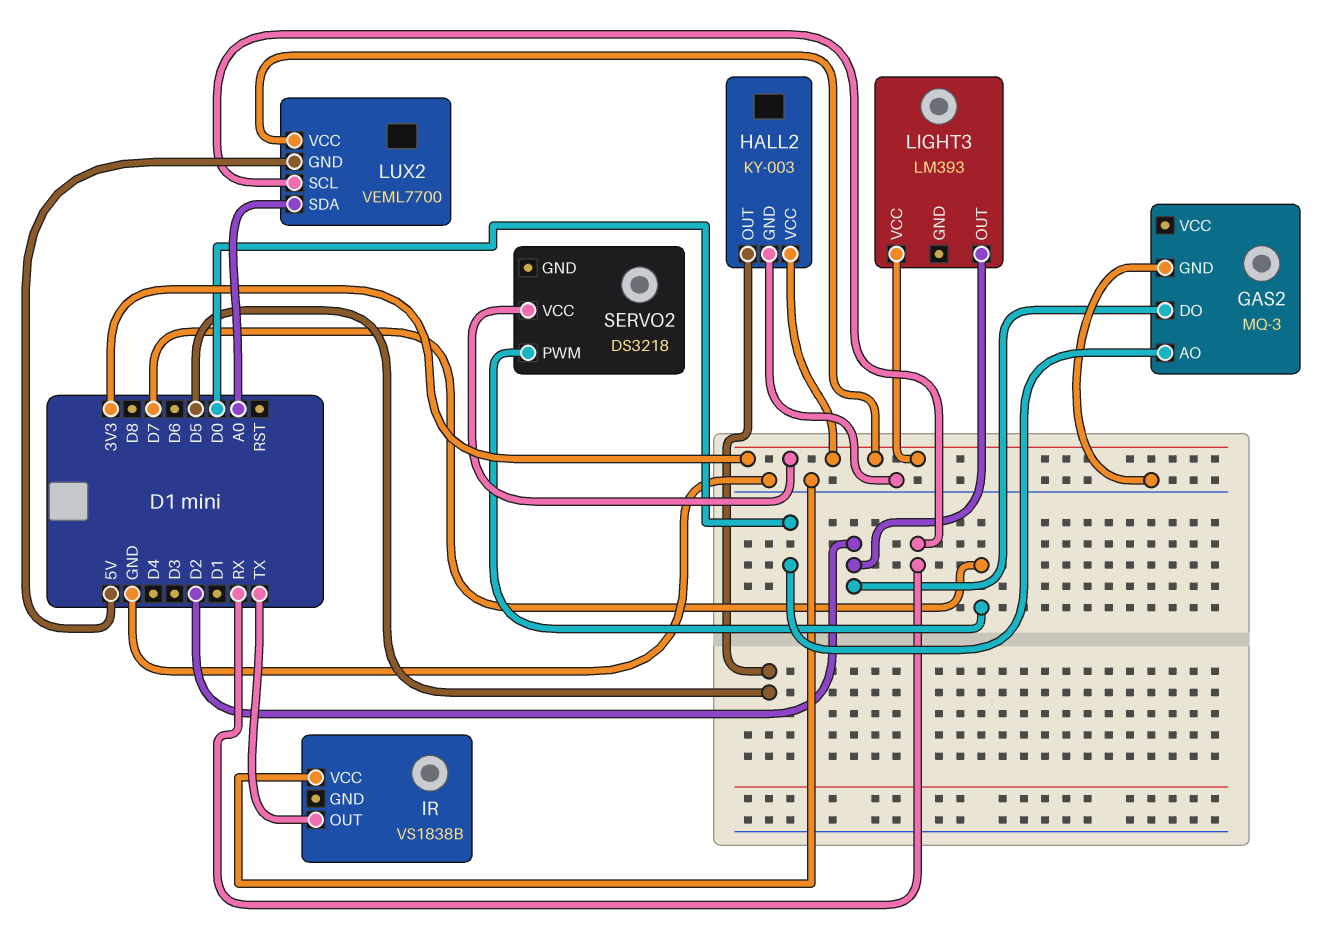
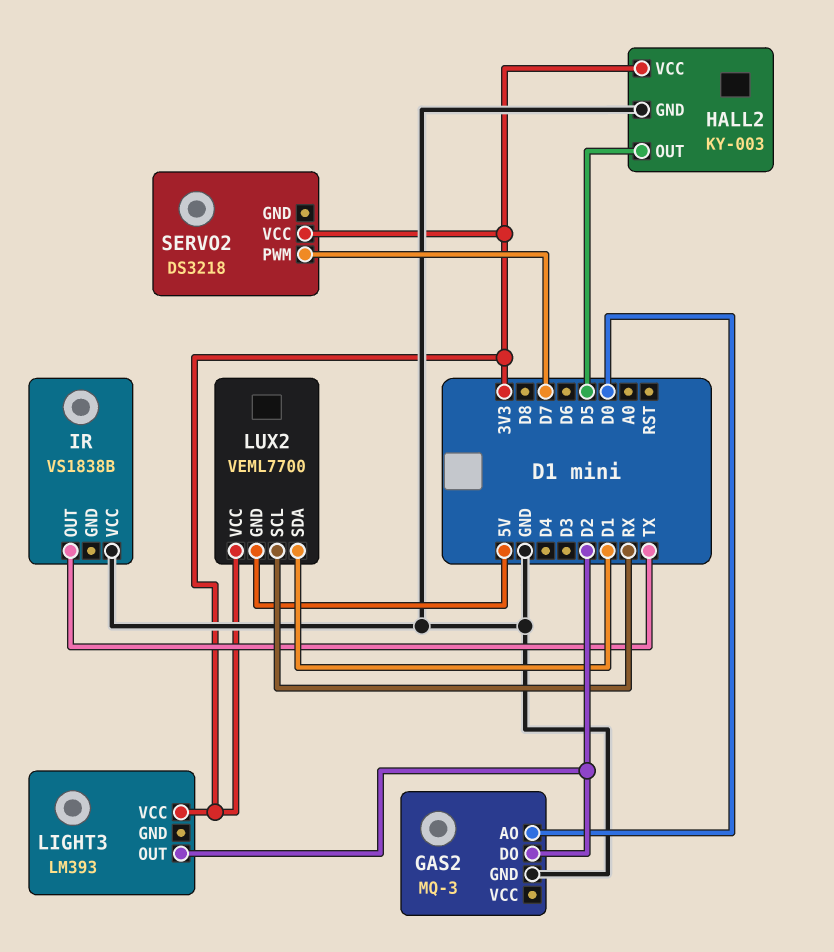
LUX2 pin SDA: A0 -> D1

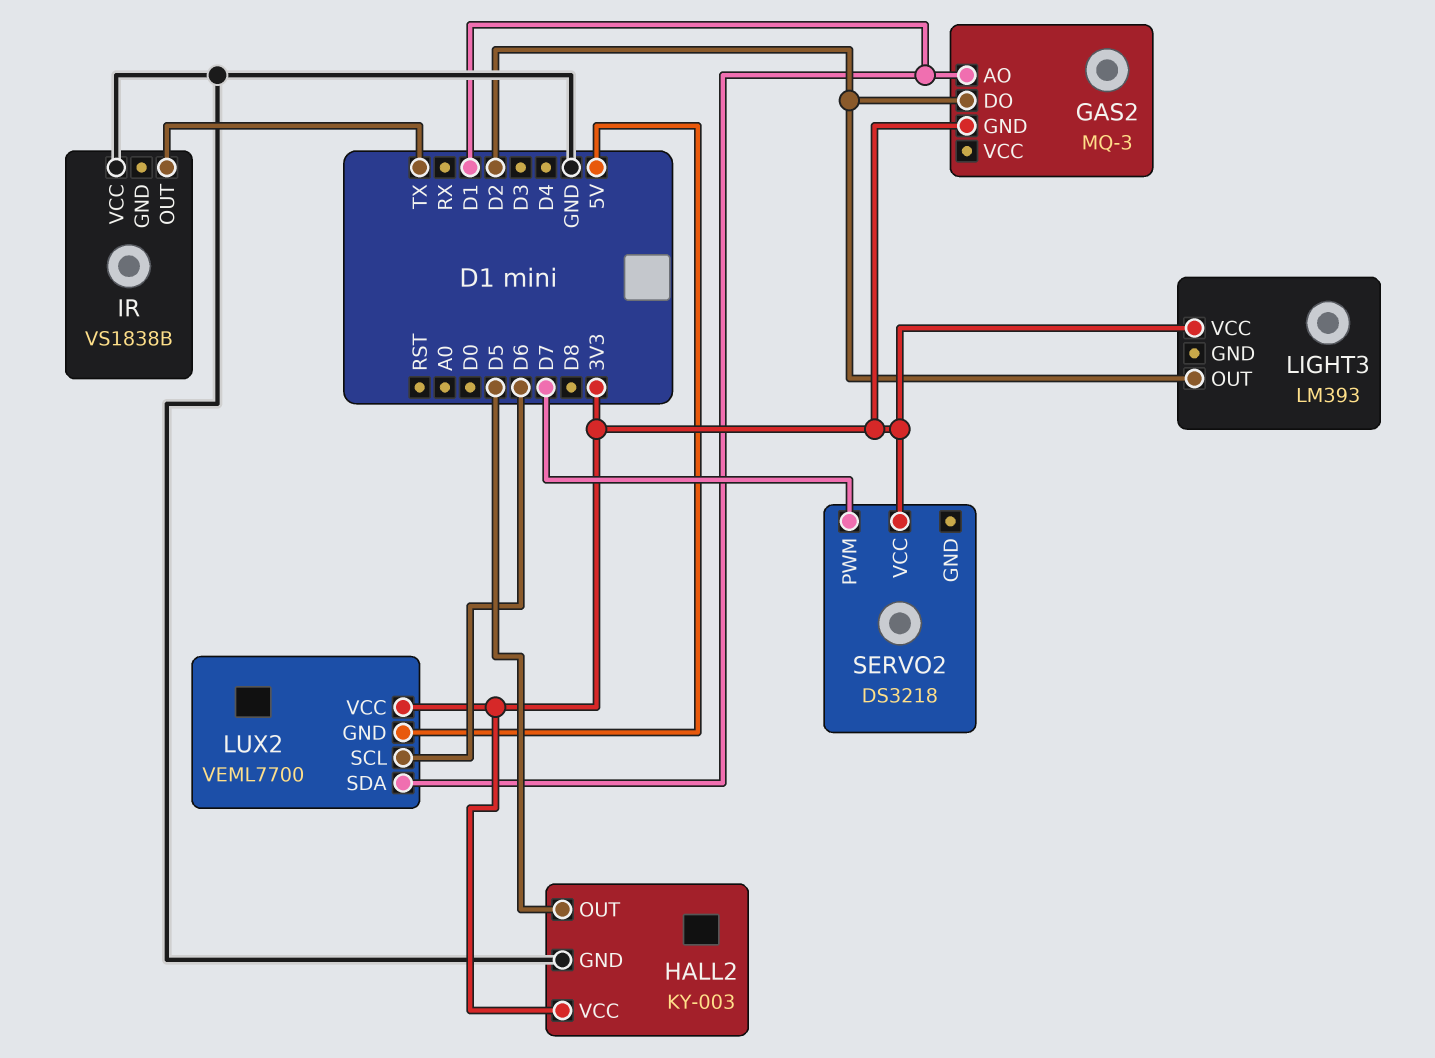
GAS2 pin AO: D0 -> D1
GAS2 pin GND: GND -> 3V3
LUX2 pin SCL: RX -> D6

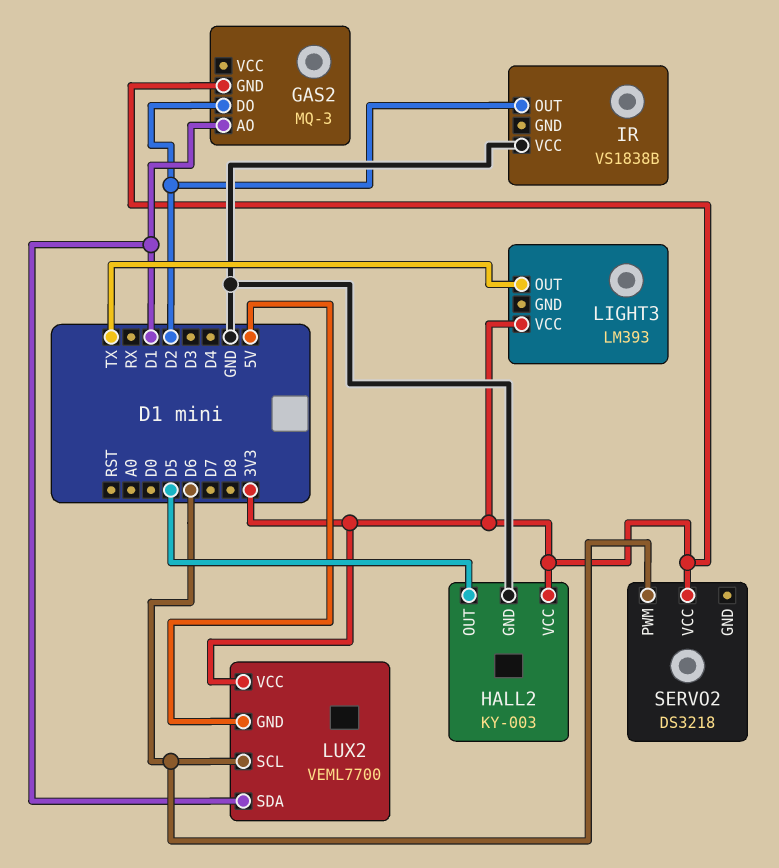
IR pin OUT: TX -> D2
LIGHT3 pin OUT: D2 -> TX
SERVO2 pin PWM: D7 -> D6

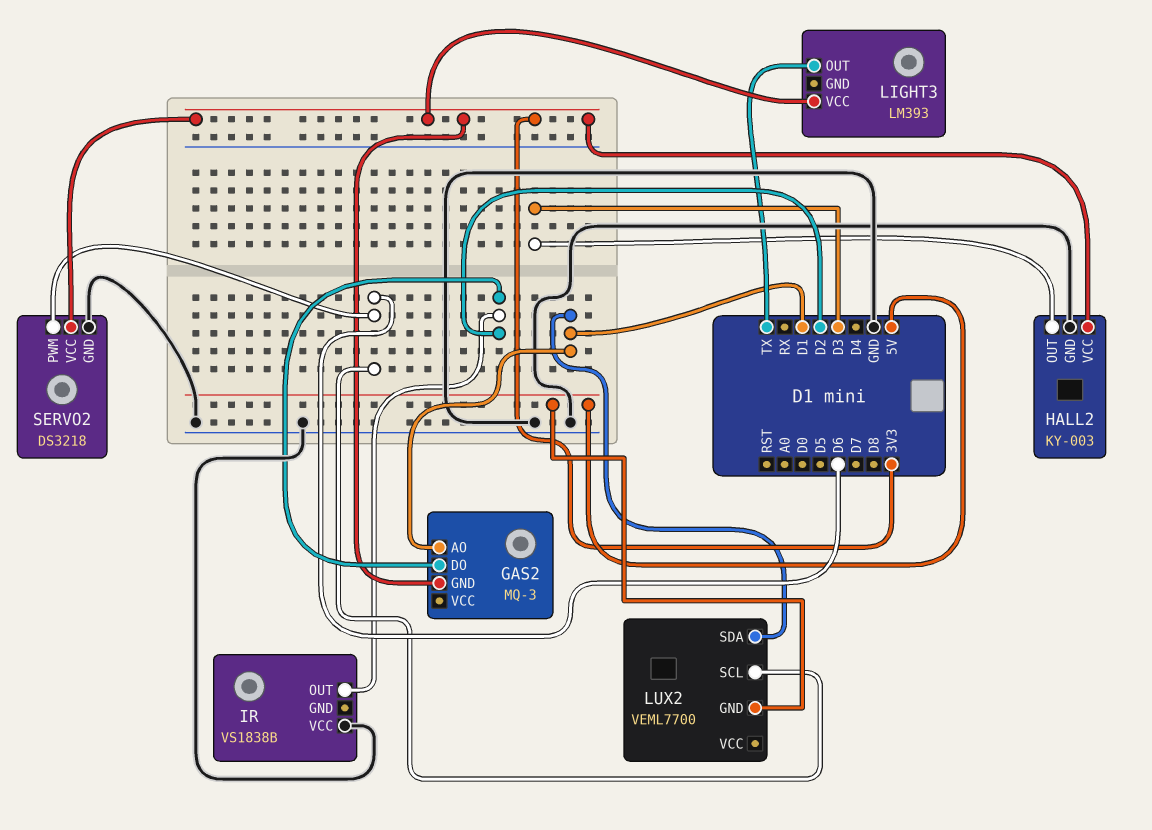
HALL2 pin OUT: D5 -> D3
LUX2 pin VCC: 3V3 -> none
SERVO2 pin GND: none -> GND

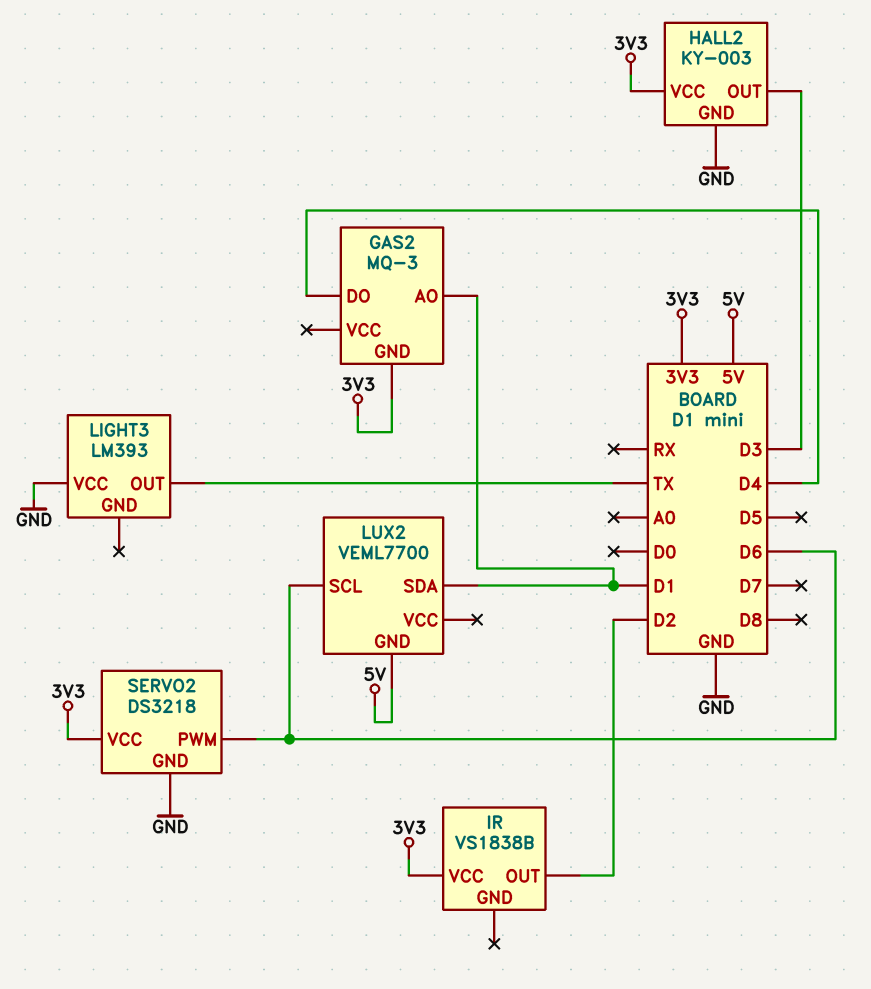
GAS2 pin DO: D2 -> D4
IR pin VCC: GND -> 3V3
LIGHT3 pin VCC: 3V3 -> GND

